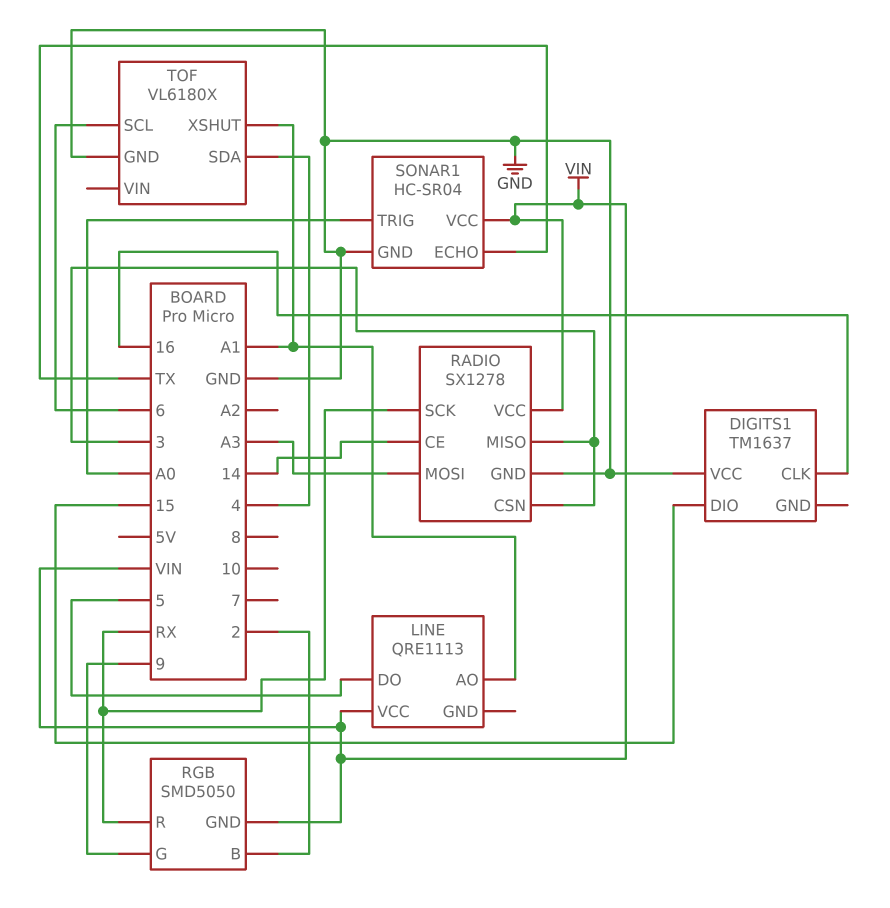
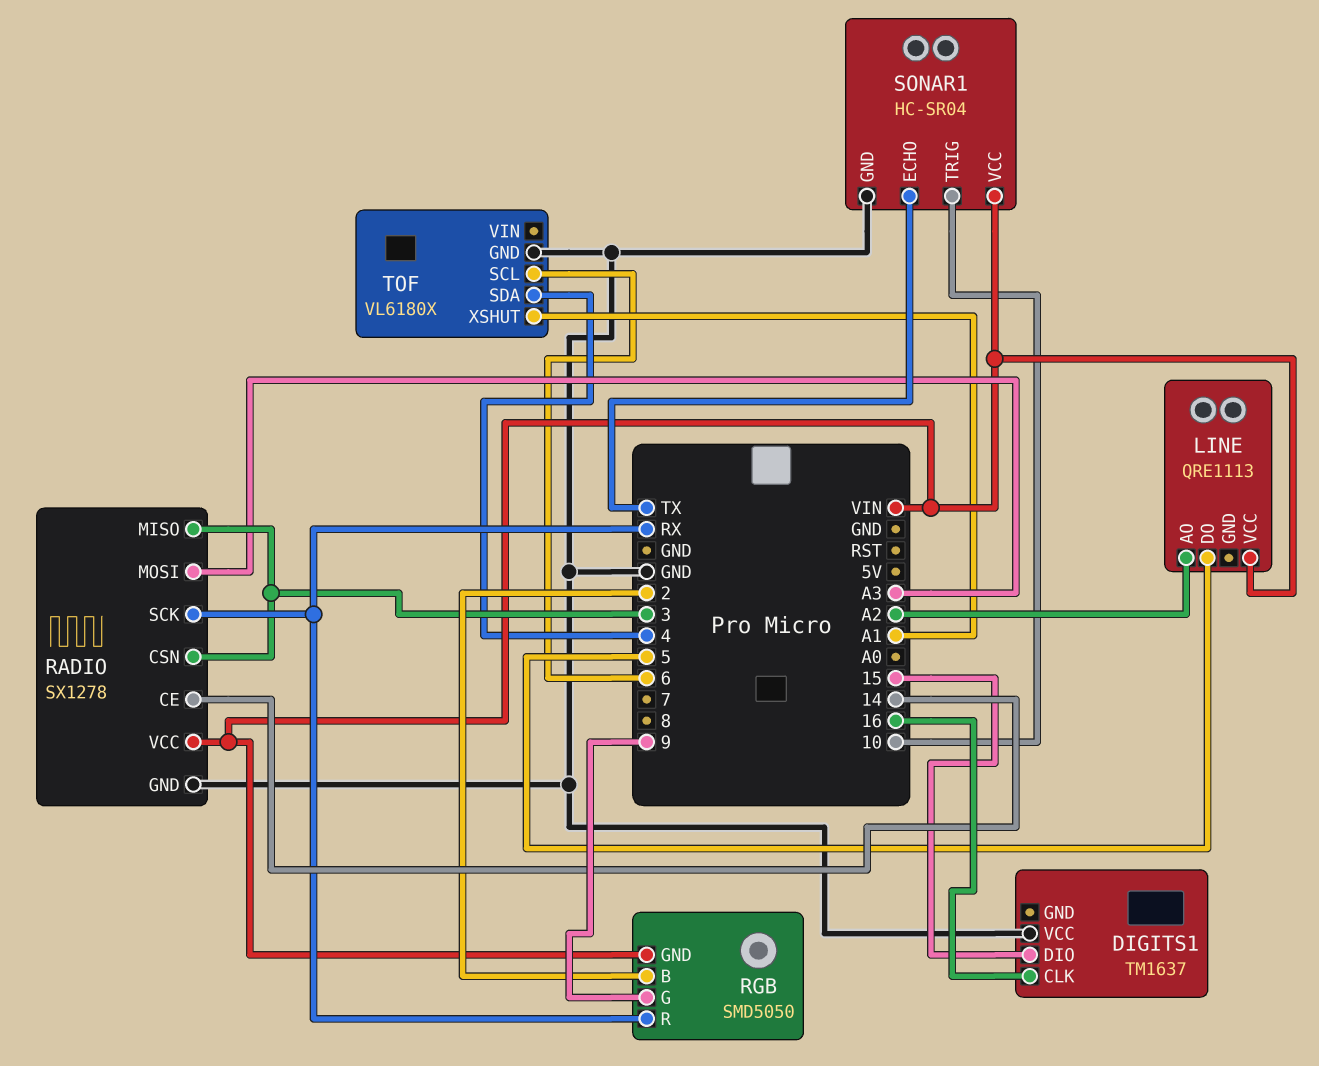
LINE pin AO: A1 -> A2
SONAR1 pin TRIG: A0 -> 10

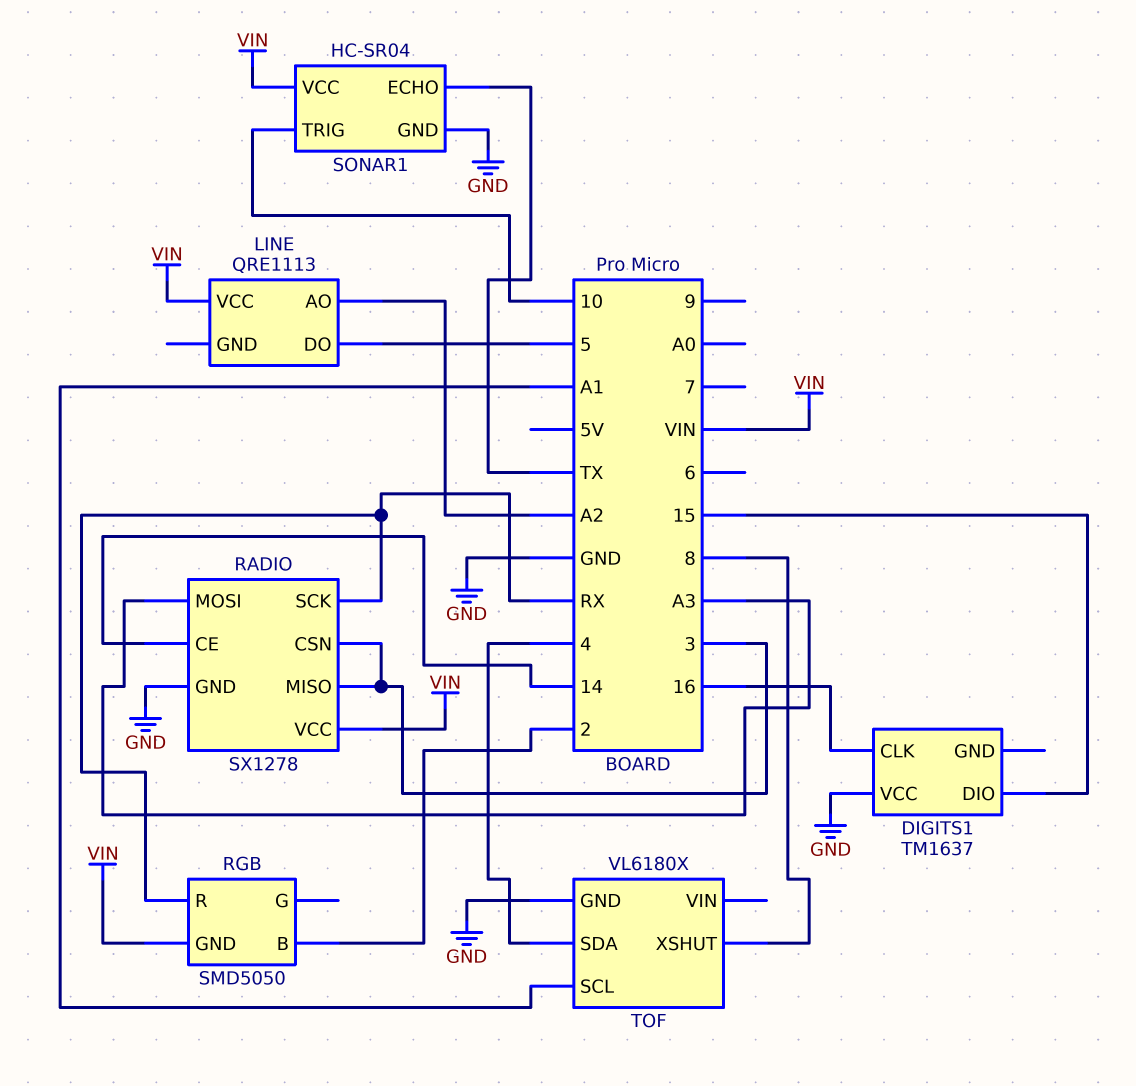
RGB pin G: 9 -> none
TOF pin SCL: 6 -> A1
TOF pin XSHUT: A1 -> 8

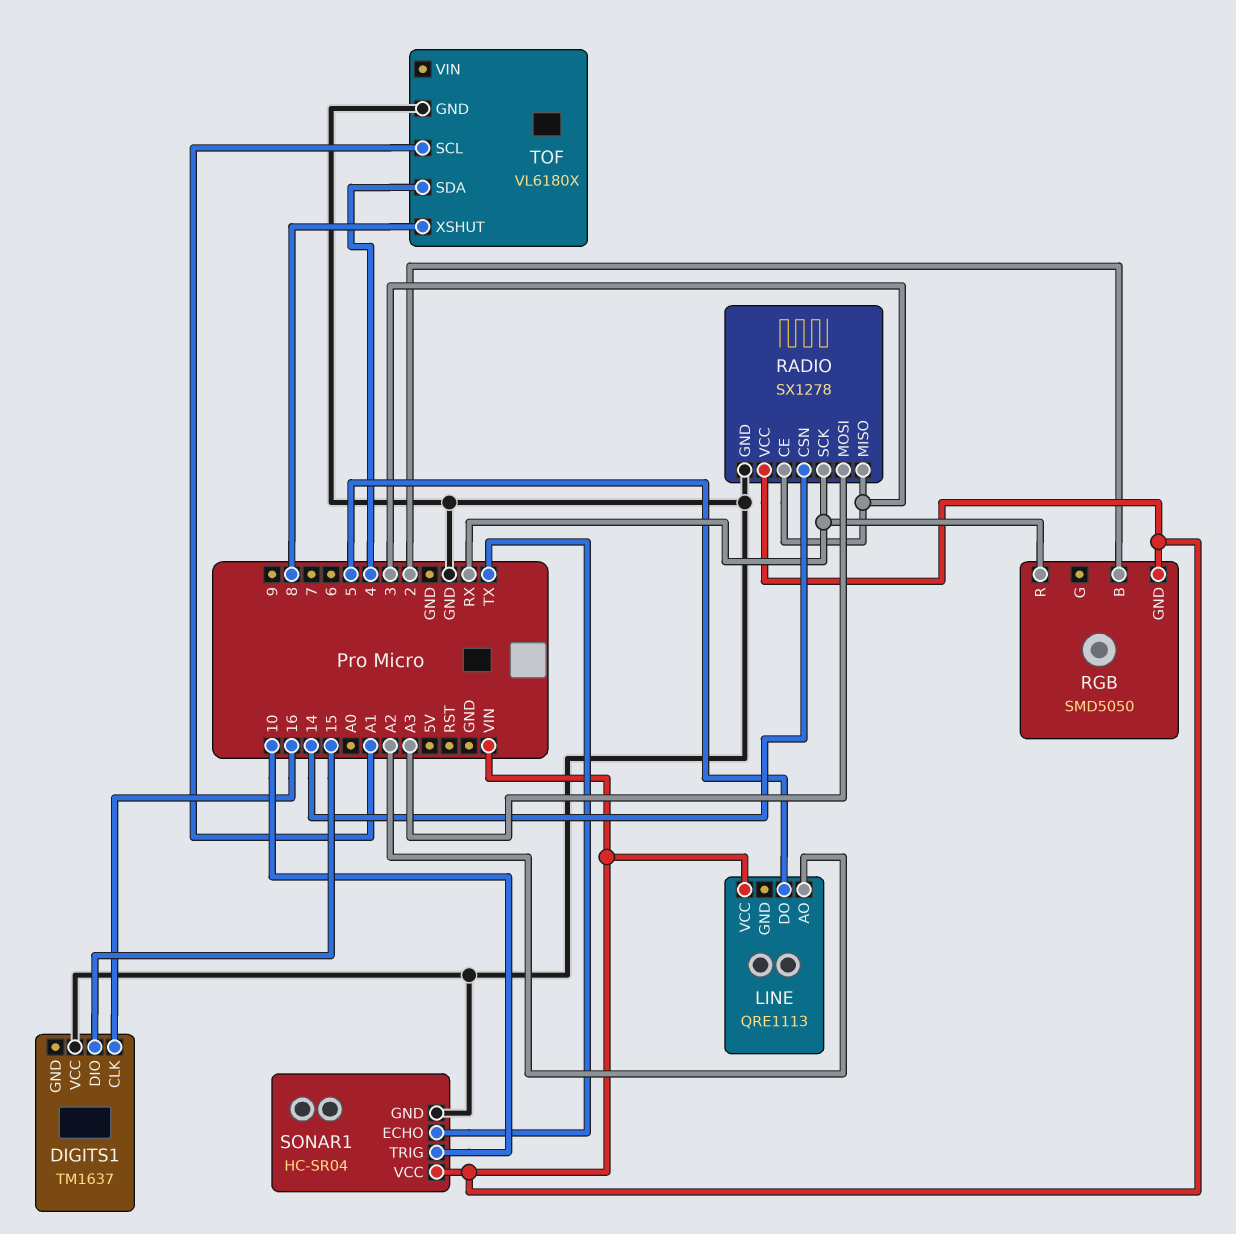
RADIO pin CE: 14 -> 3
RADIO pin CSN: 3 -> 14

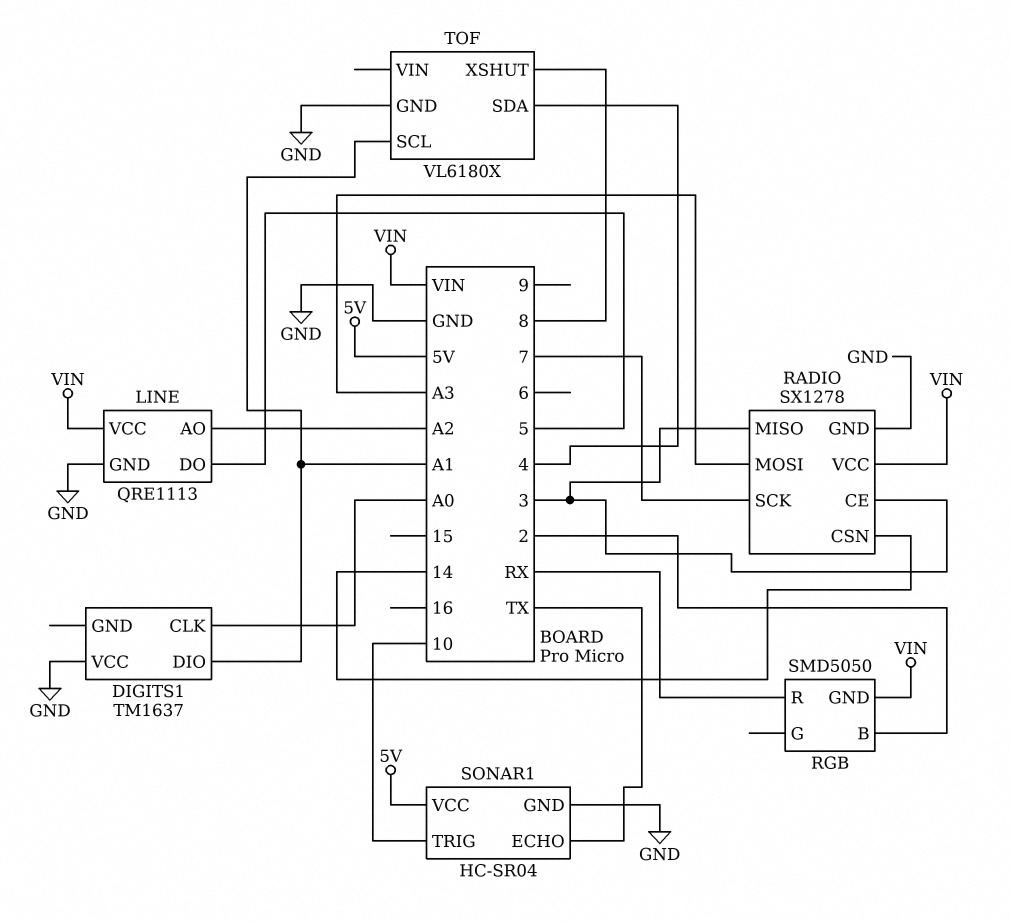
DIGITS1 pin CLK: 16 -> A0
DIGITS1 pin DIO: 15 -> A1
LINE pin GND: none -> GND
RADIO pin SCK: RX -> 7
SONAR1 pin VCC: VIN -> 5V

